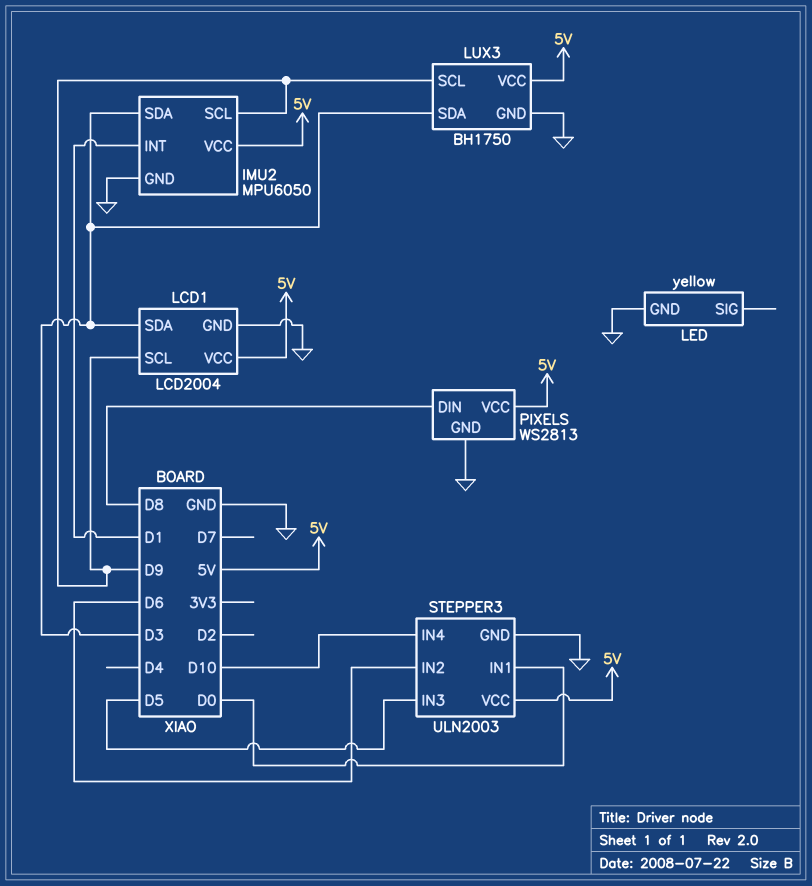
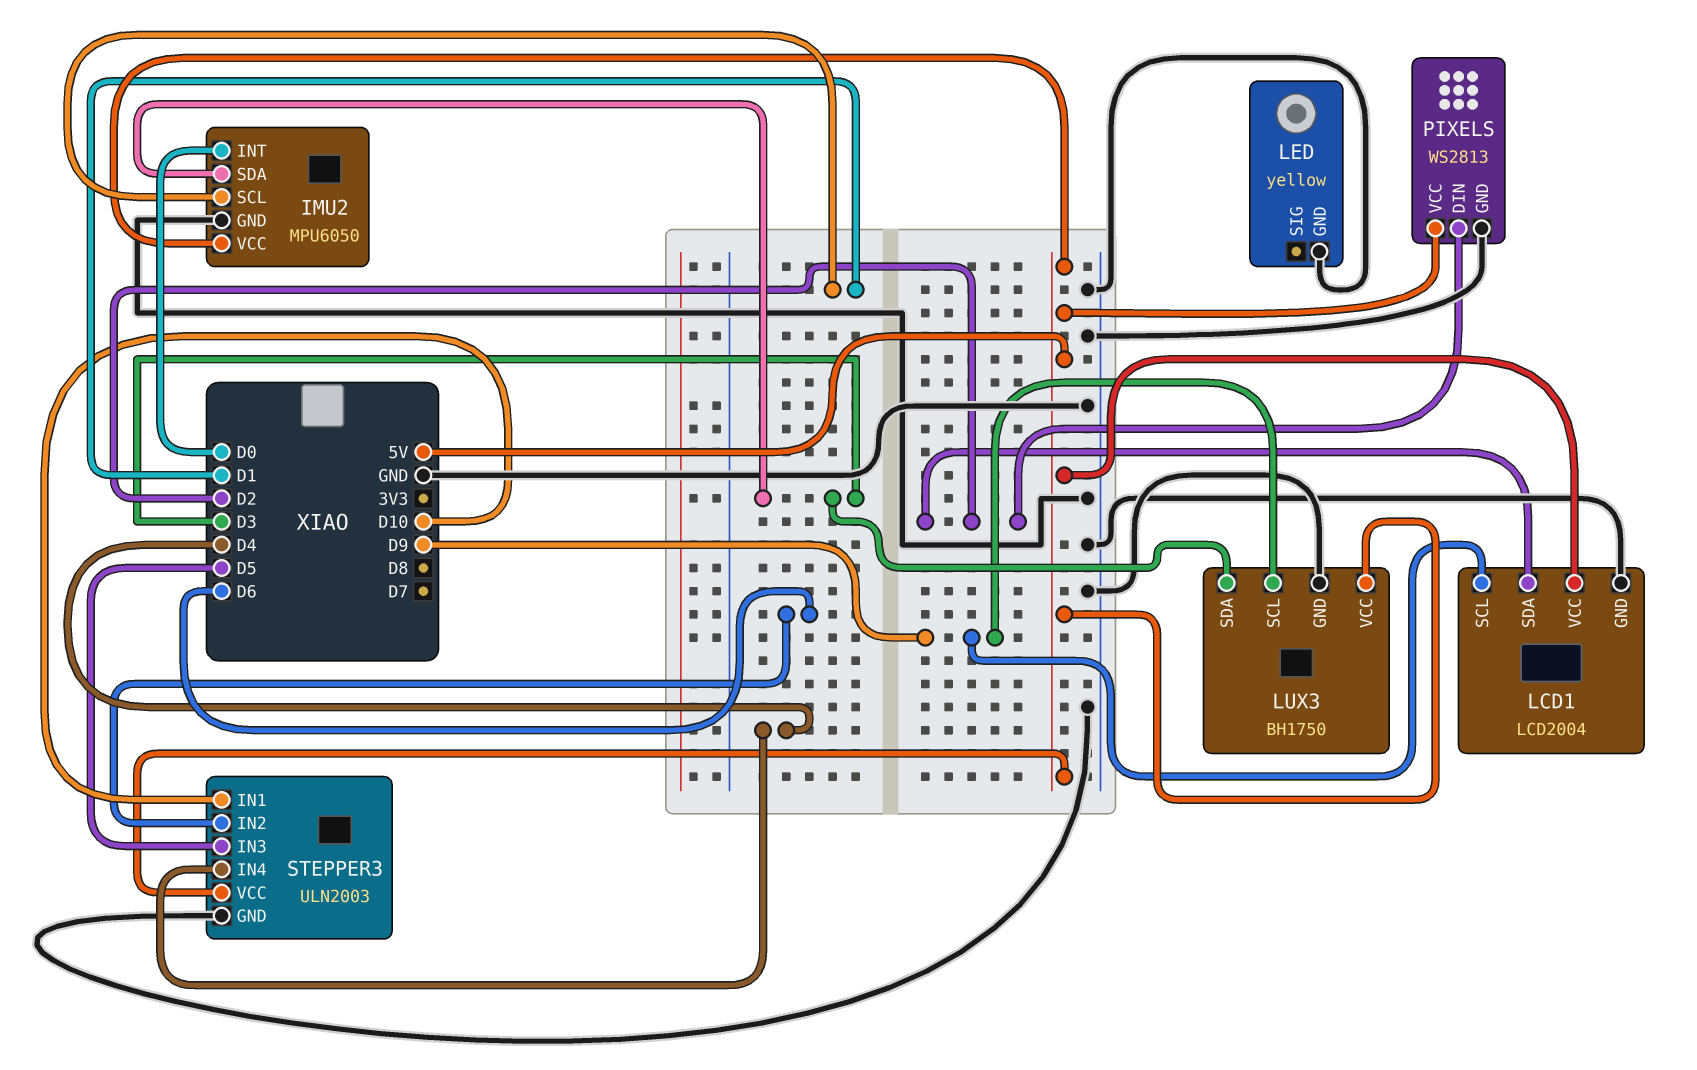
IMU2 pin INT: D1 -> D0
IMU2 pin SCL: D9 -> D1
LCD1 pin SDA: D3 -> D2
PIXELS pin DIN: D8 -> D2
STEPPER3 pin IN1: D0 -> D10
STEPPER3 pin IN4: D10 -> D4

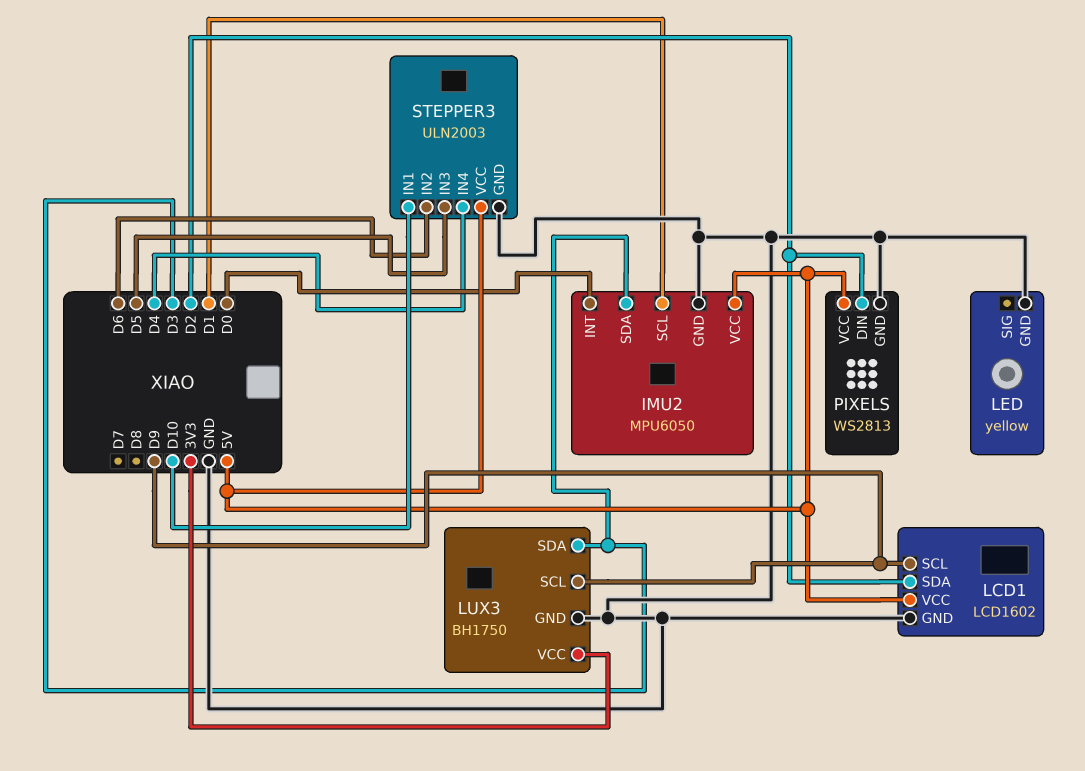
LCD1: LCD2004 -> LCD1602
LUX3 pin VCC: 5V -> 3V3

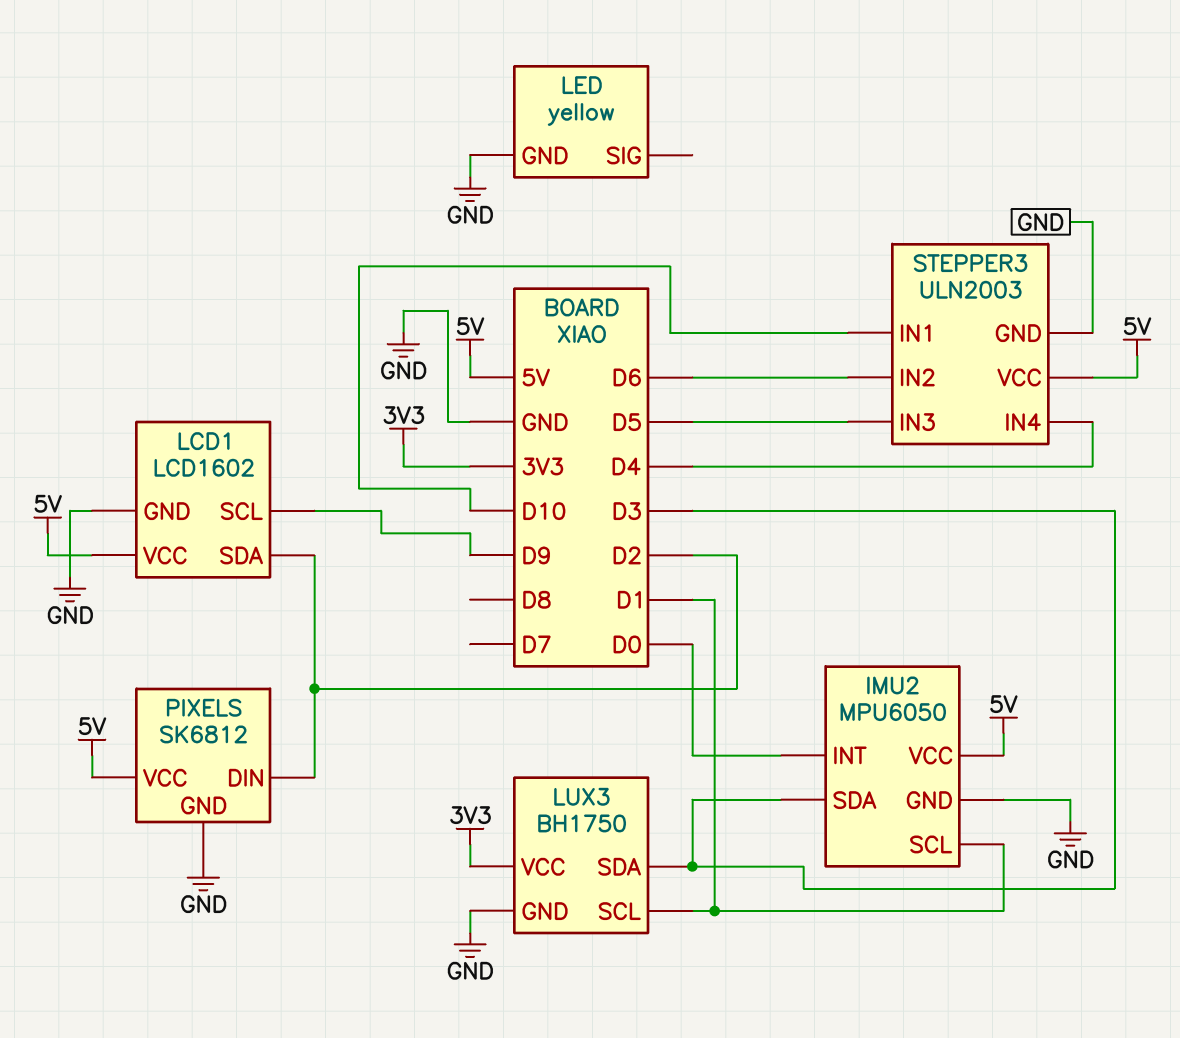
LUX3 pin SCL: D9 -> D1
PIXELS: WS2813 -> SK6812

